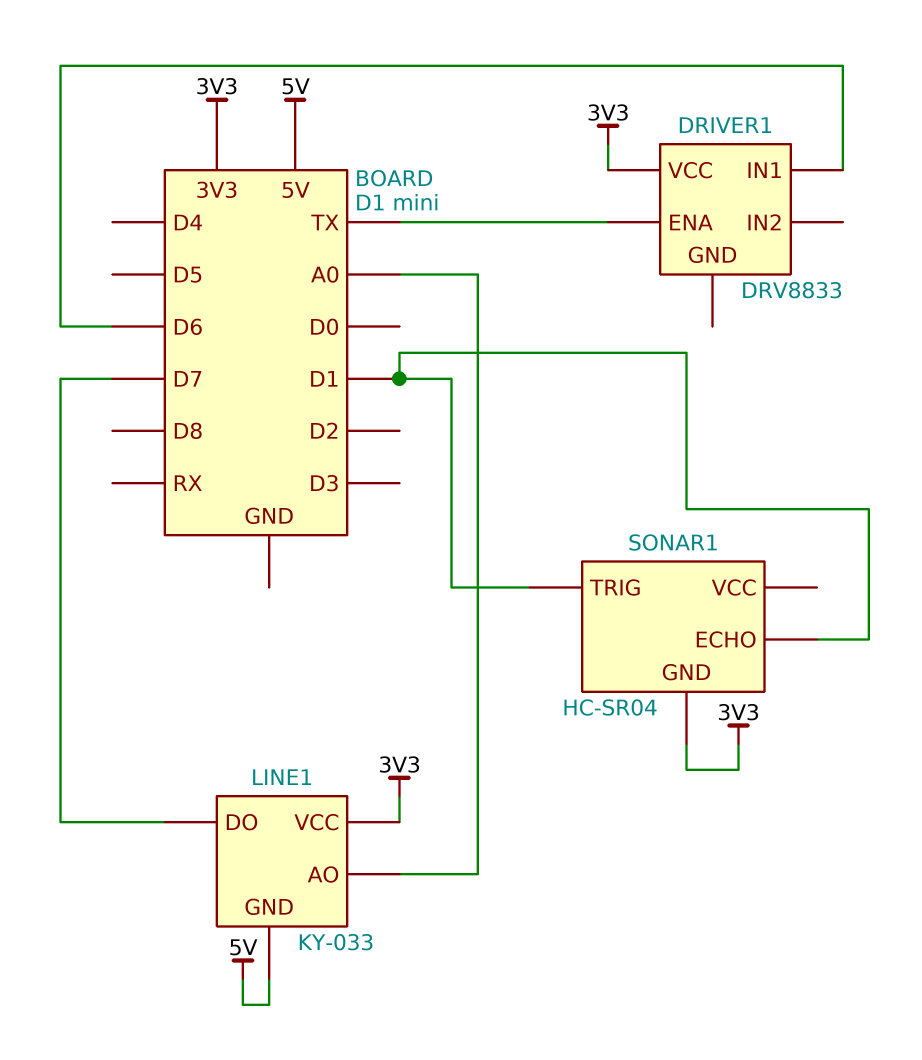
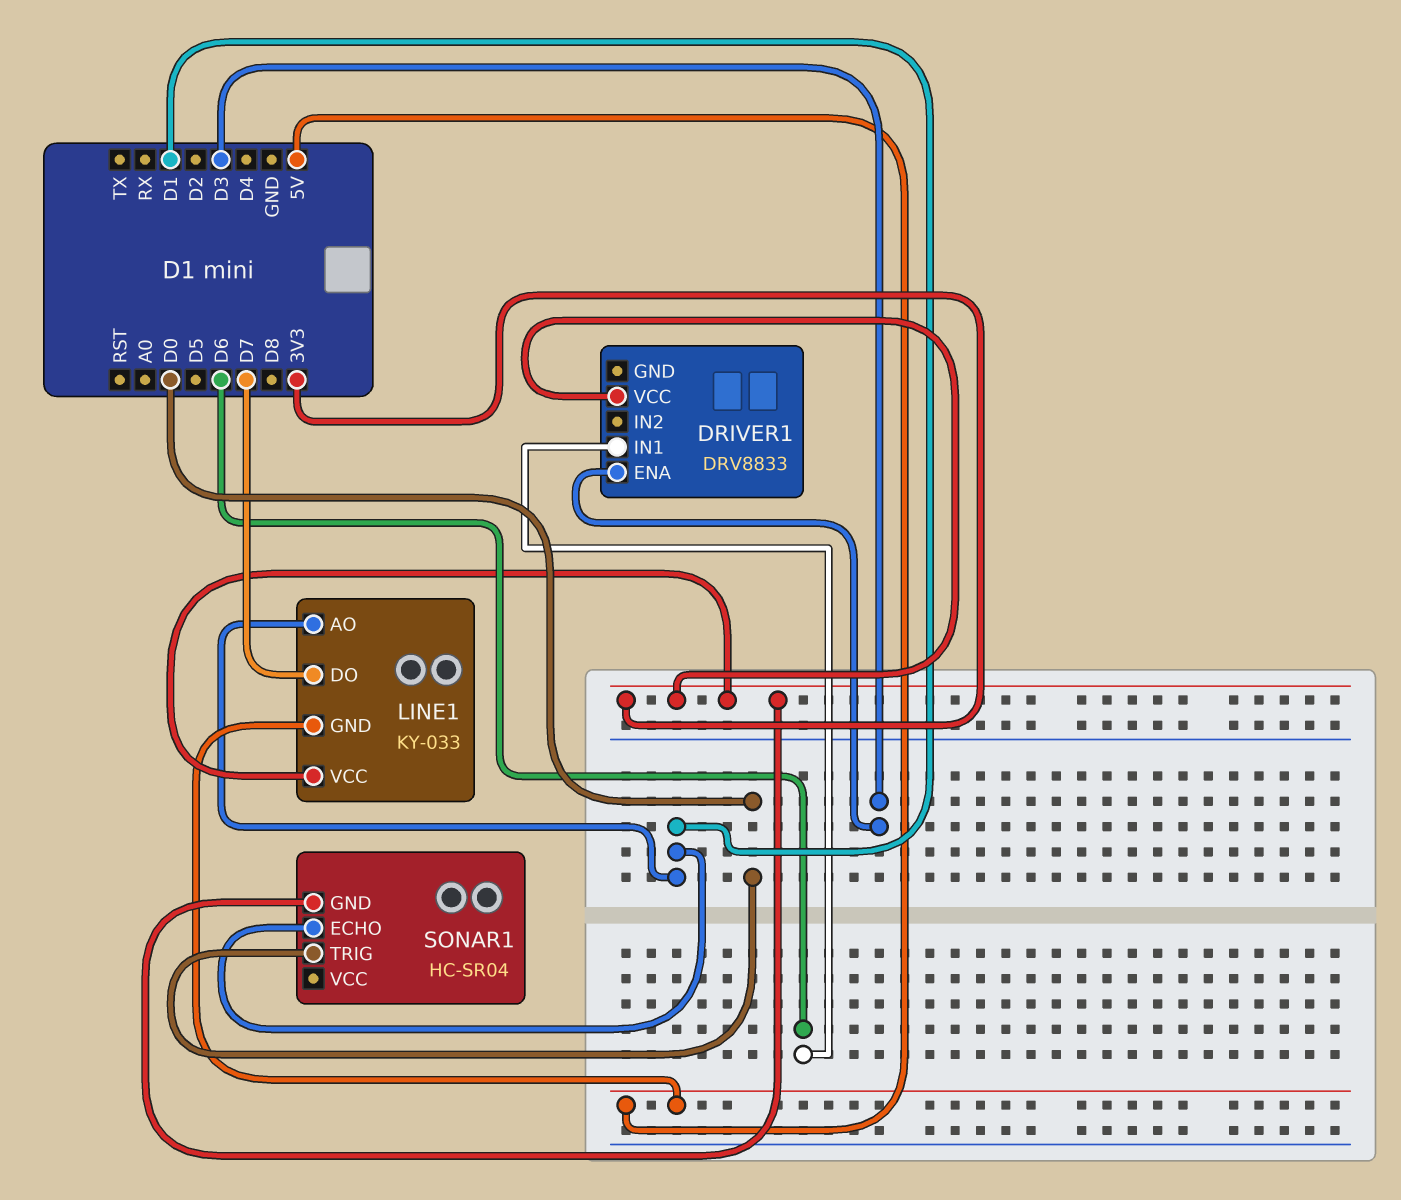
DRIVER1 pin ENA: TX -> D3
LINE1 pin AO: A0 -> D1
SONAR1 pin TRIG: D1 -> D0

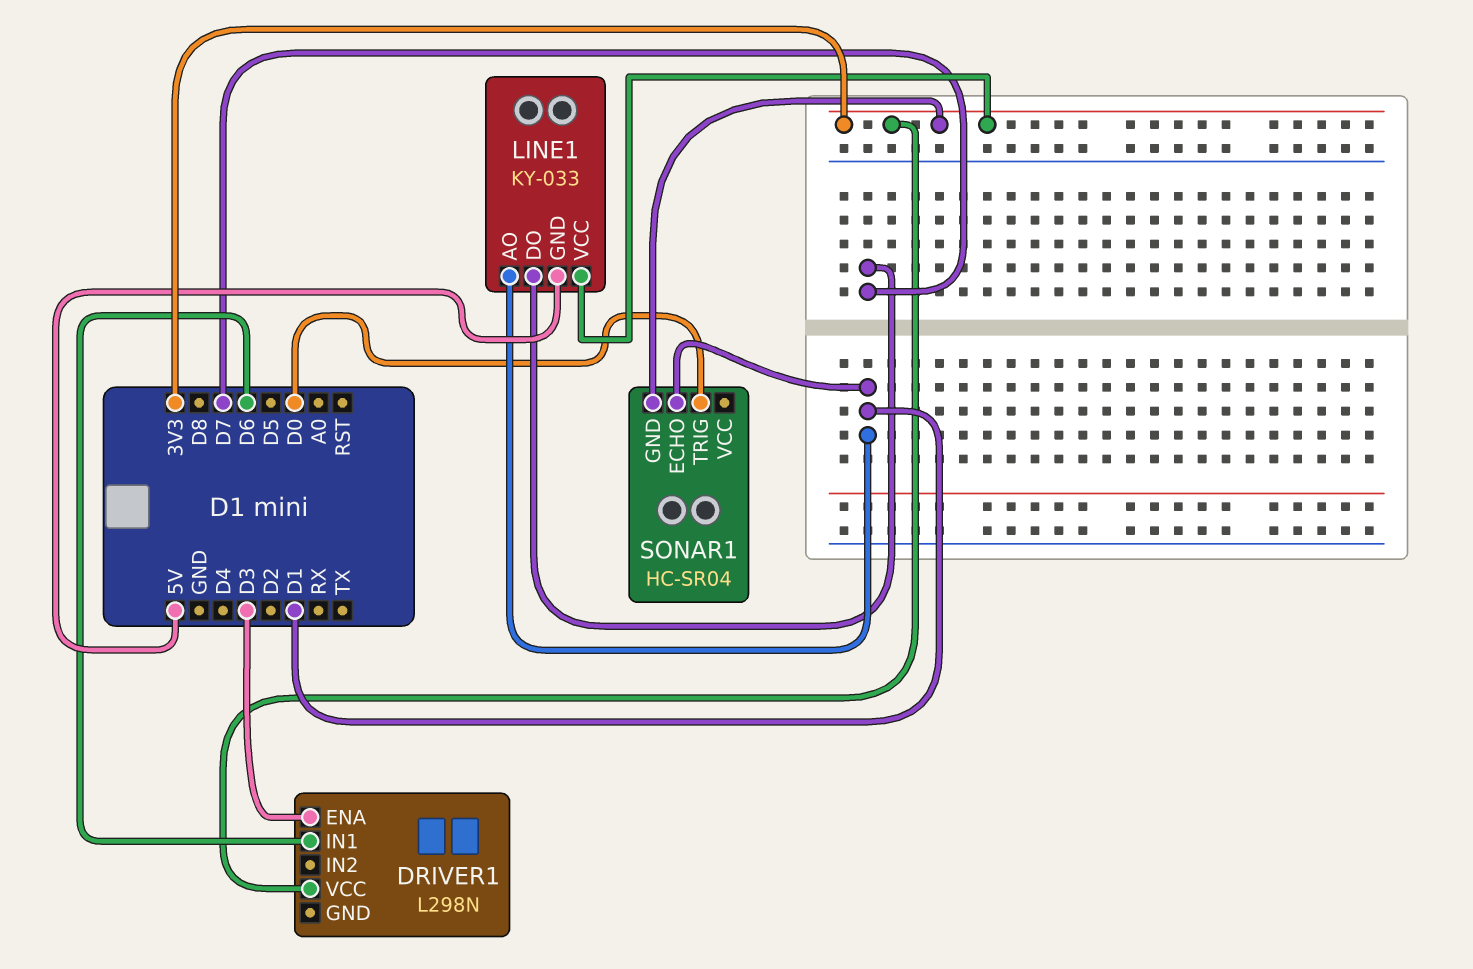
DRIVER1: DRV8833 -> L298N

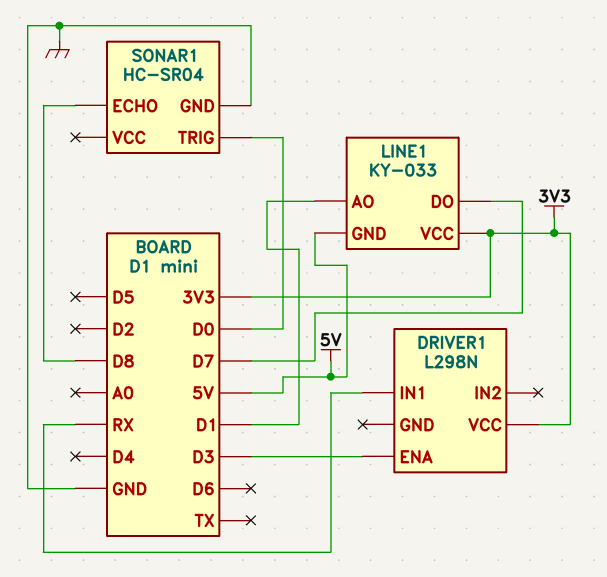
DRIVER1 pin IN1: D6 -> RX
SONAR1 pin ECHO: D1 -> D8
SONAR1 pin GND: 3V3 -> GND

